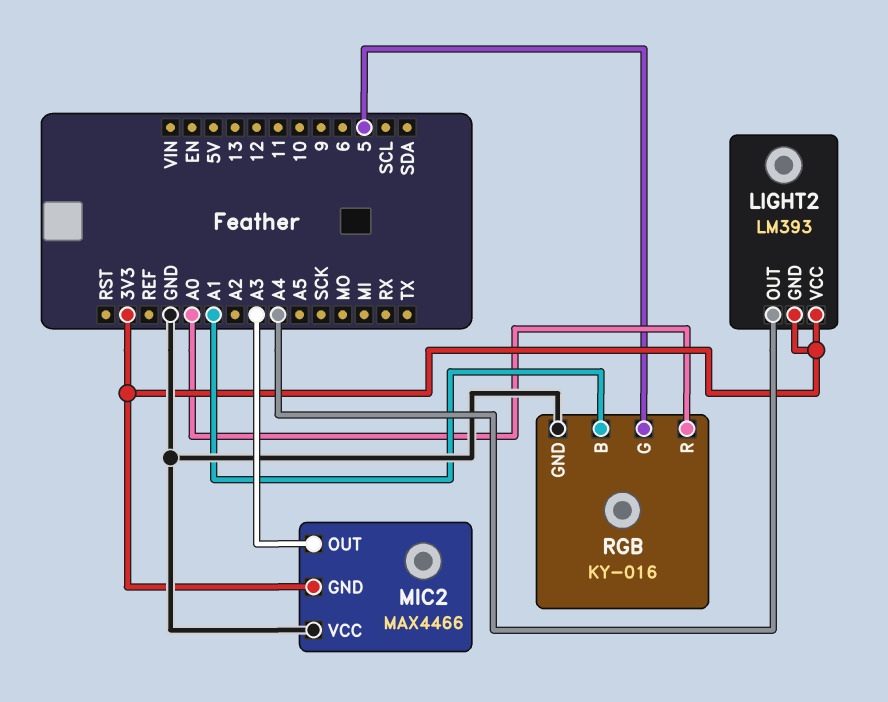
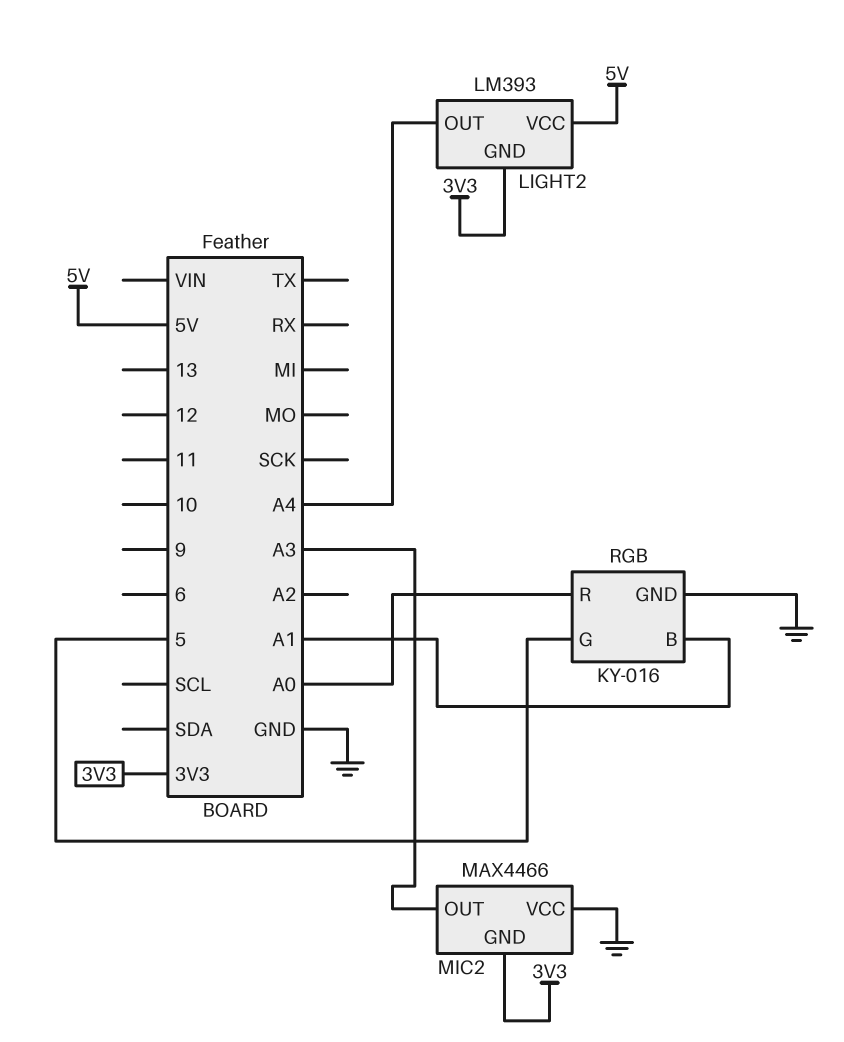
LIGHT2 pin VCC: 3V3 -> 5V

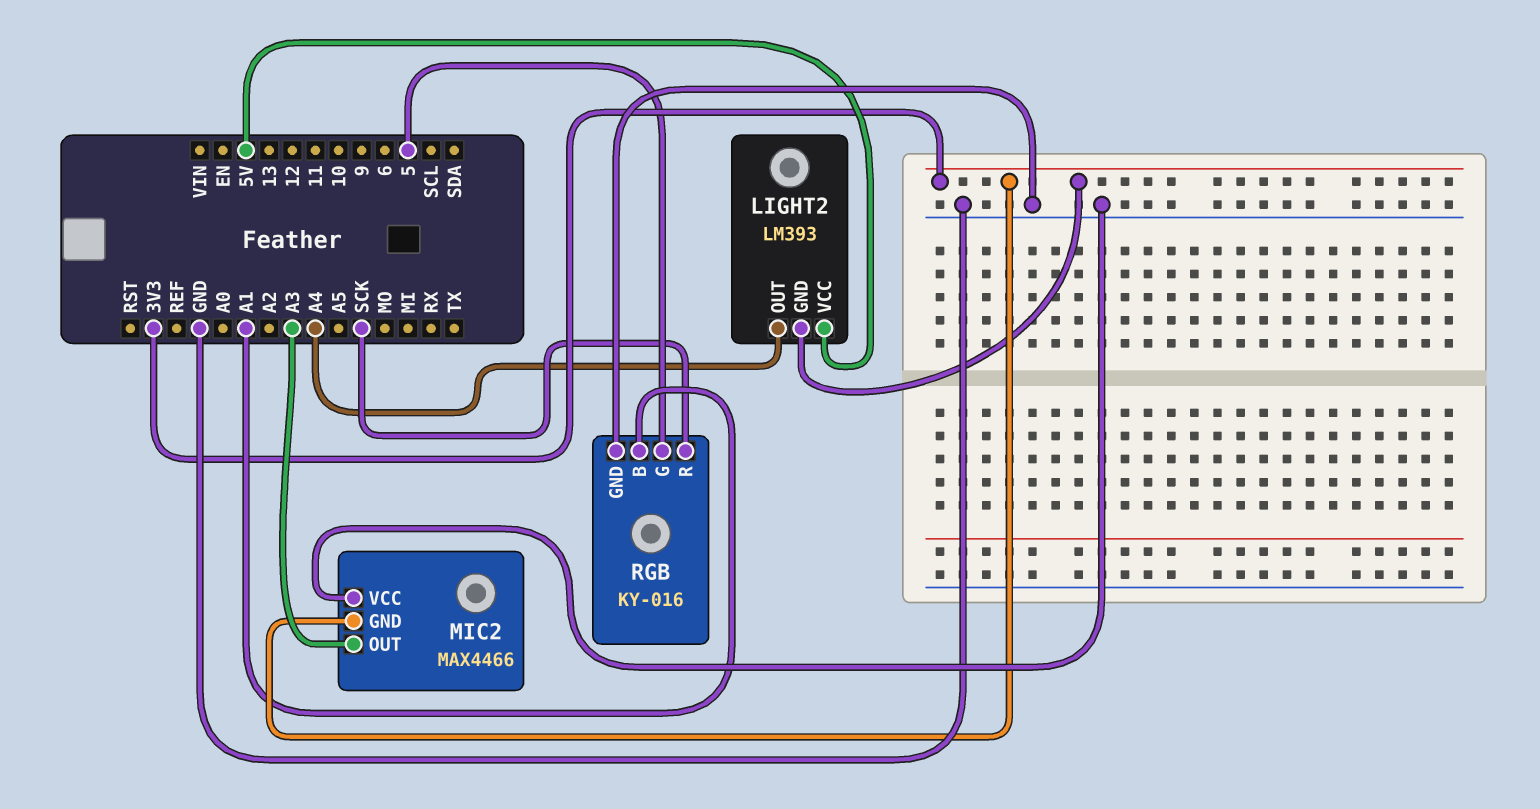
RGB pin R: A0 -> SCK

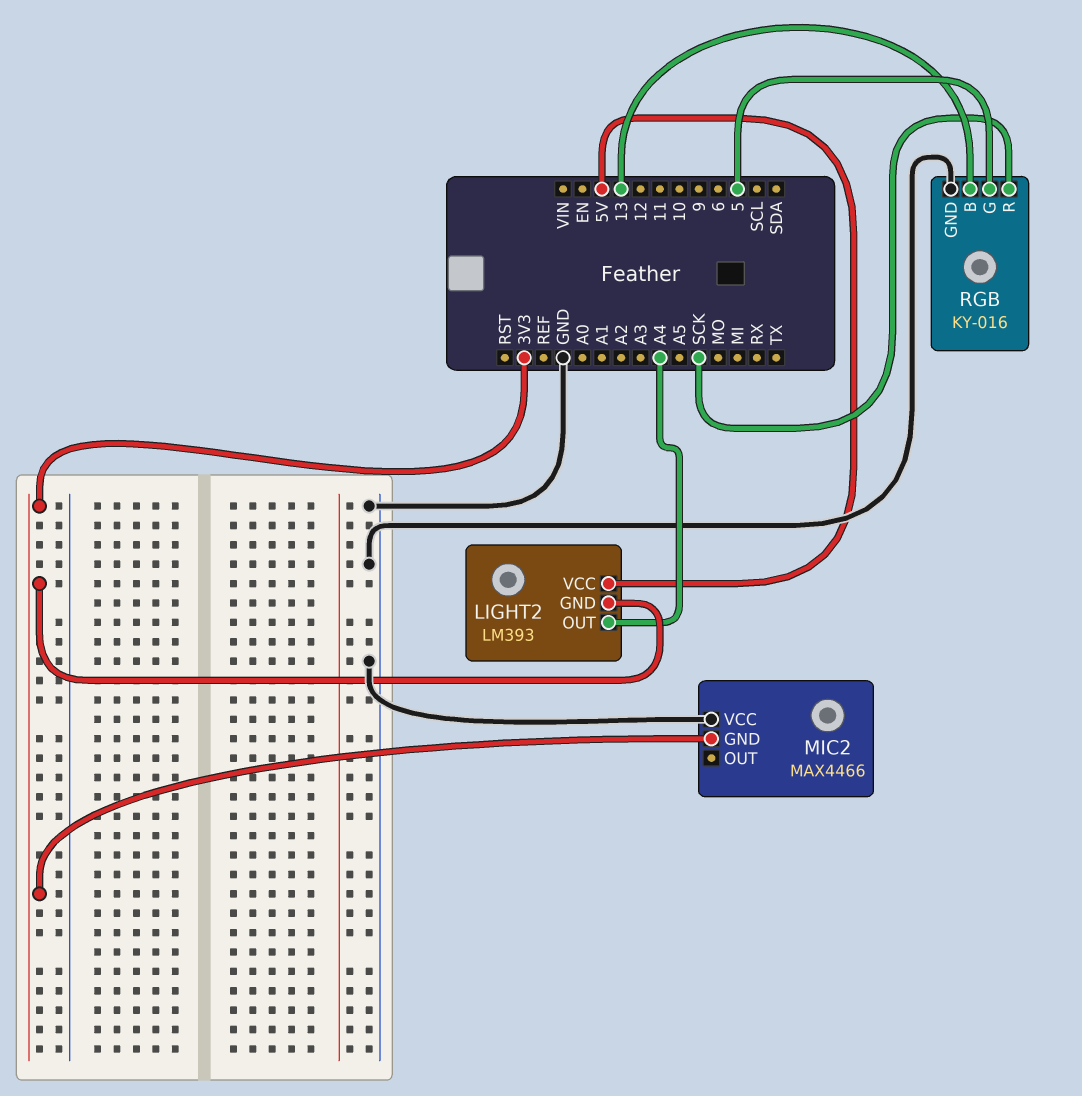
MIC2 pin OUT: A3 -> none
RGB pin B: A1 -> 13

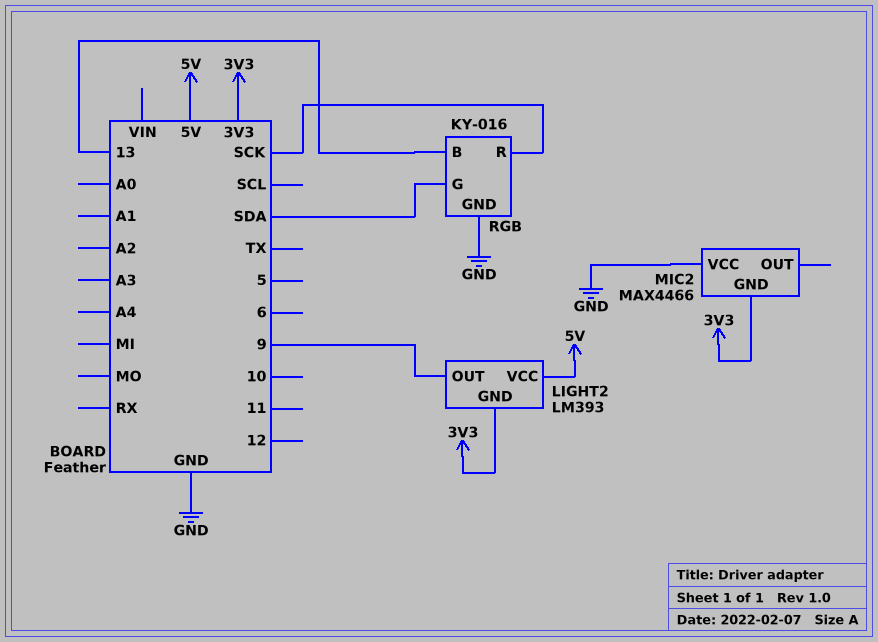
LIGHT2 pin OUT: A4 -> 9
RGB pin G: 5 -> SDA

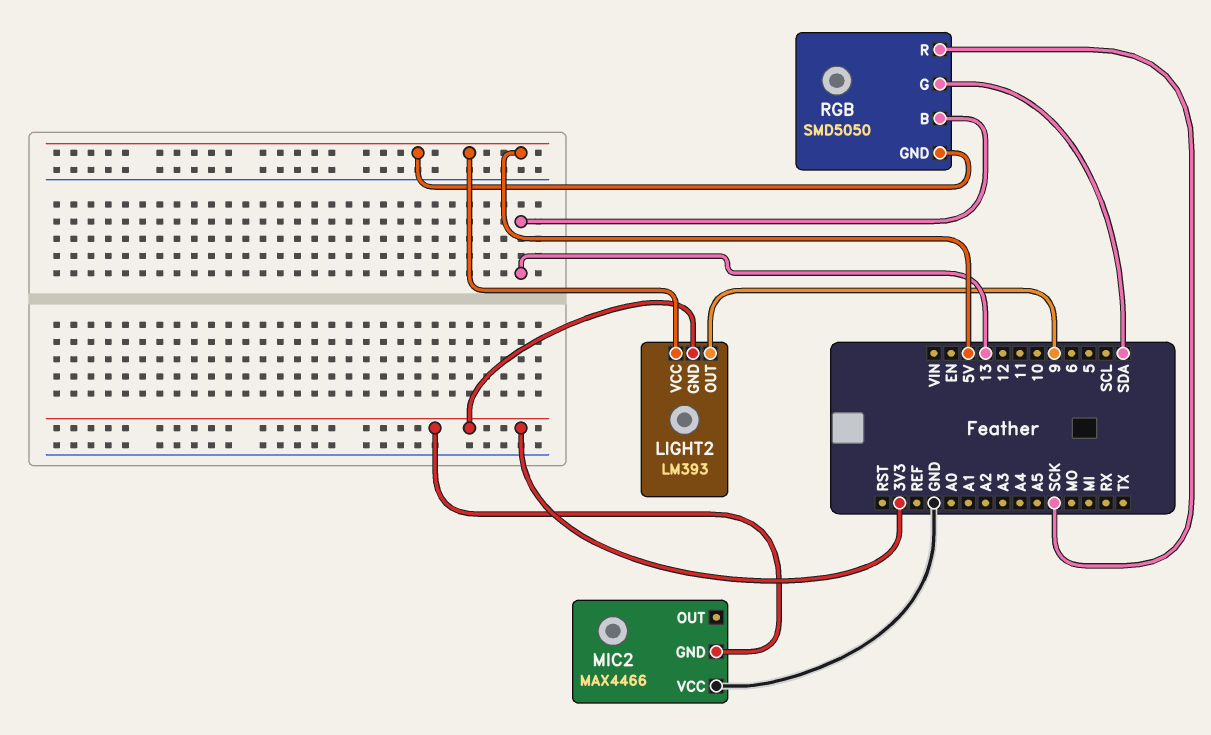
RGB: KY-016 -> SMD5050
RGB pin GND: GND -> 5V

